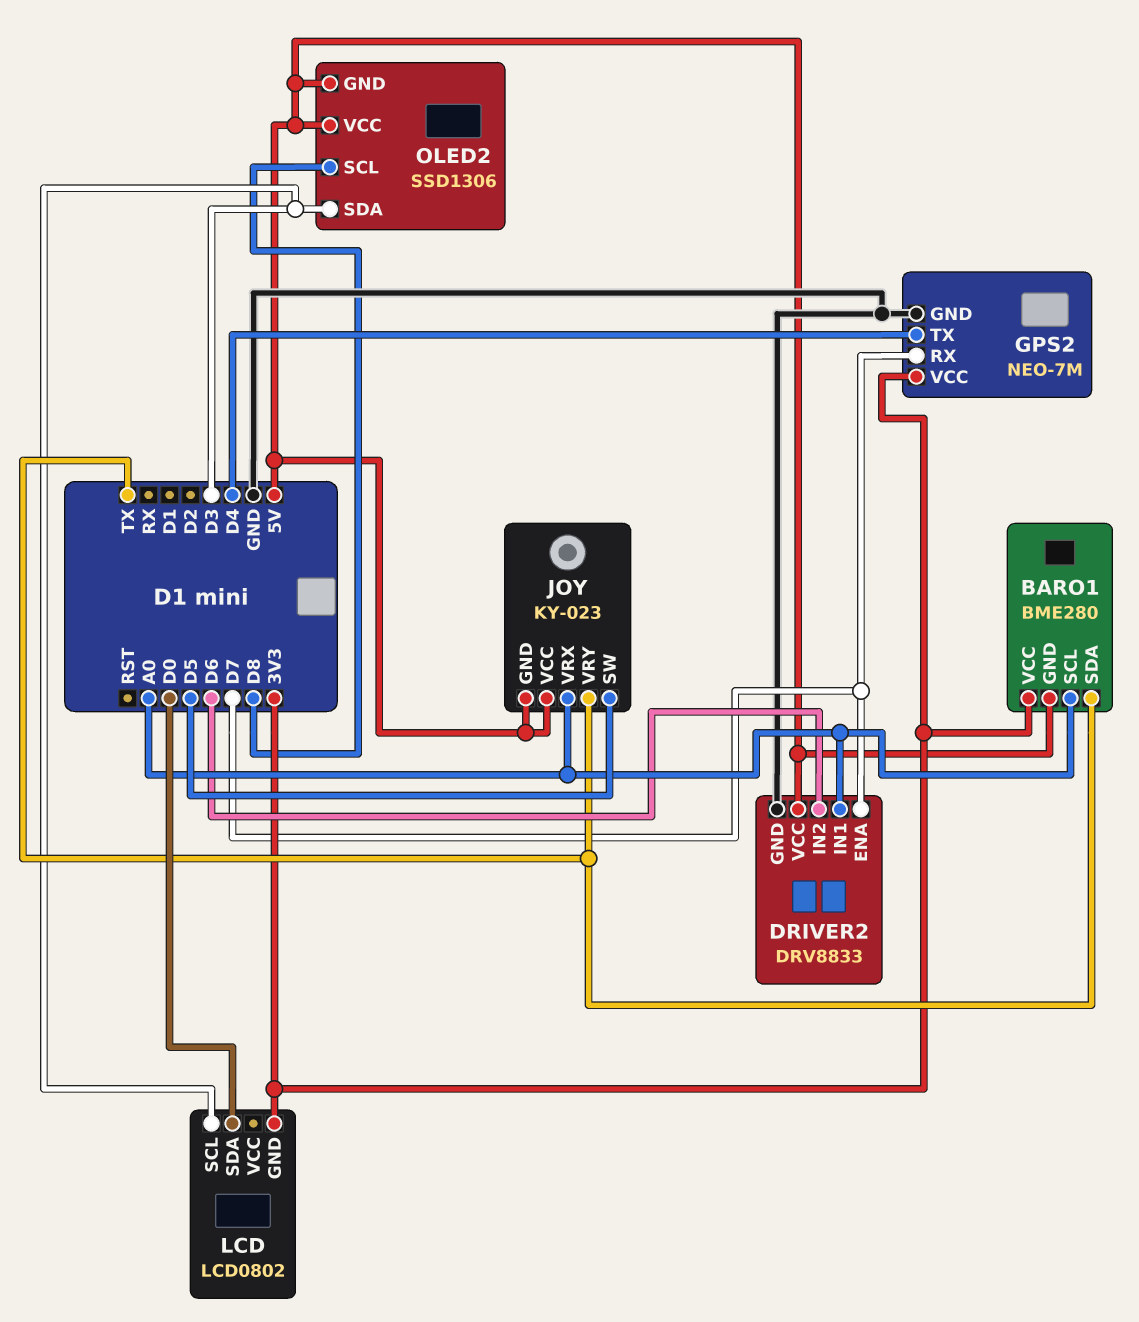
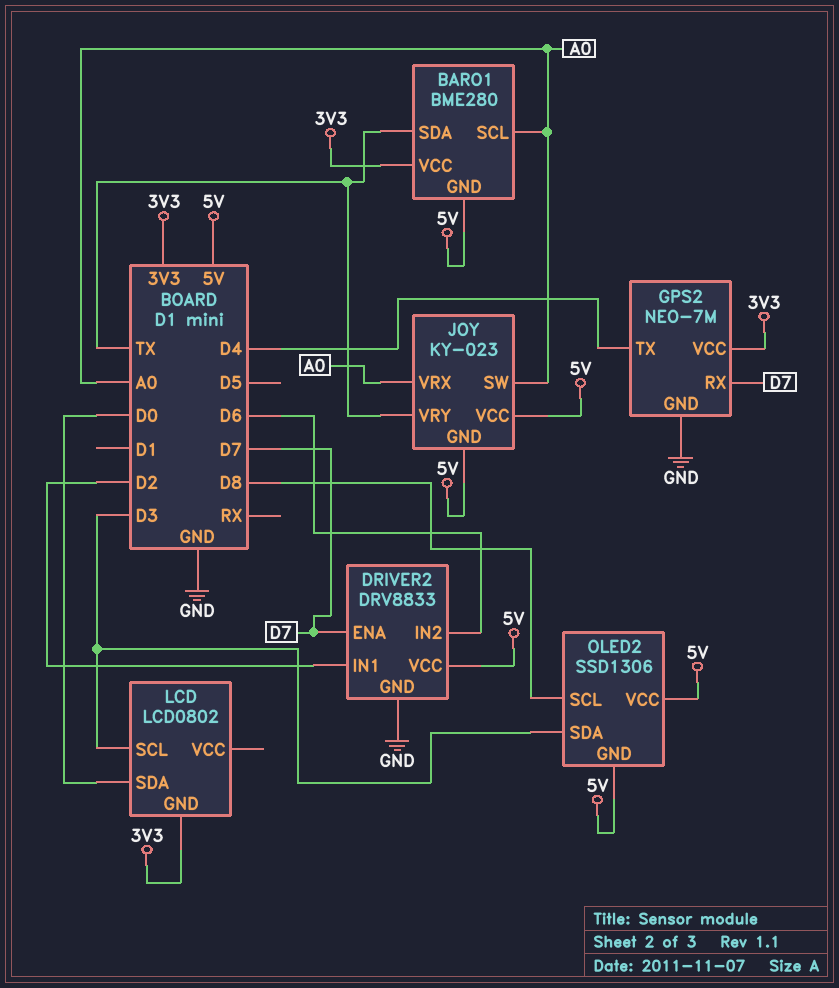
DRIVER2 pin IN1: A0 -> D2
JOY pin SW: D5 -> A0

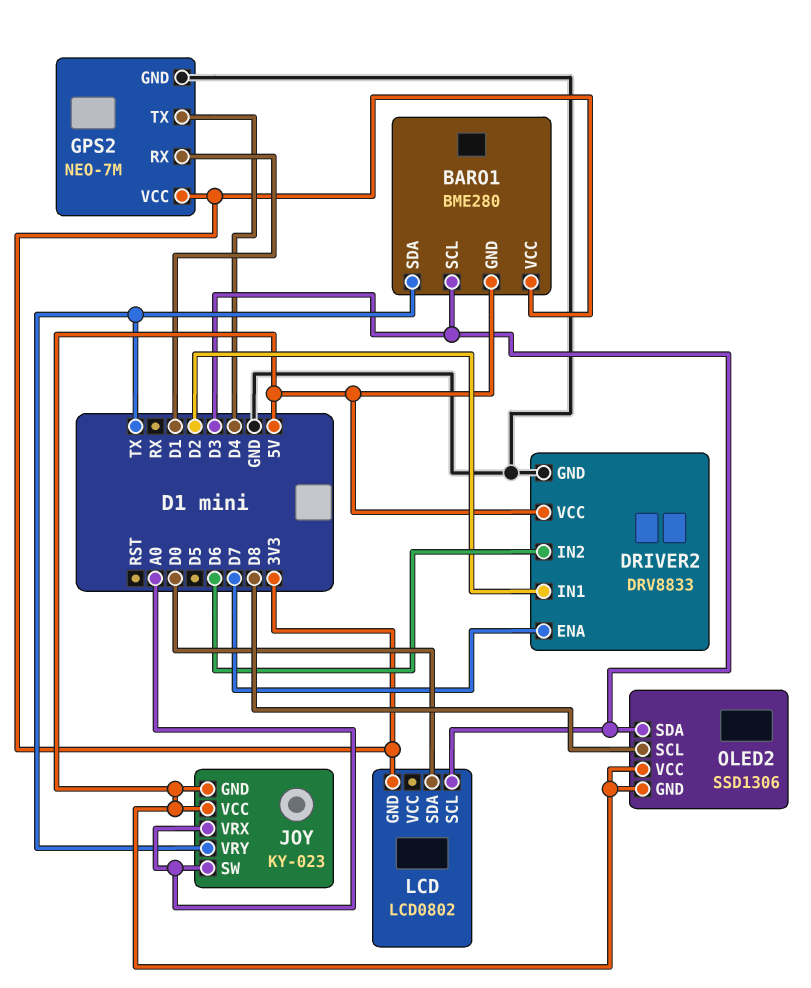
BARO1 pin SCL: A0 -> D3
GPS2 pin RX: D7 -> D1

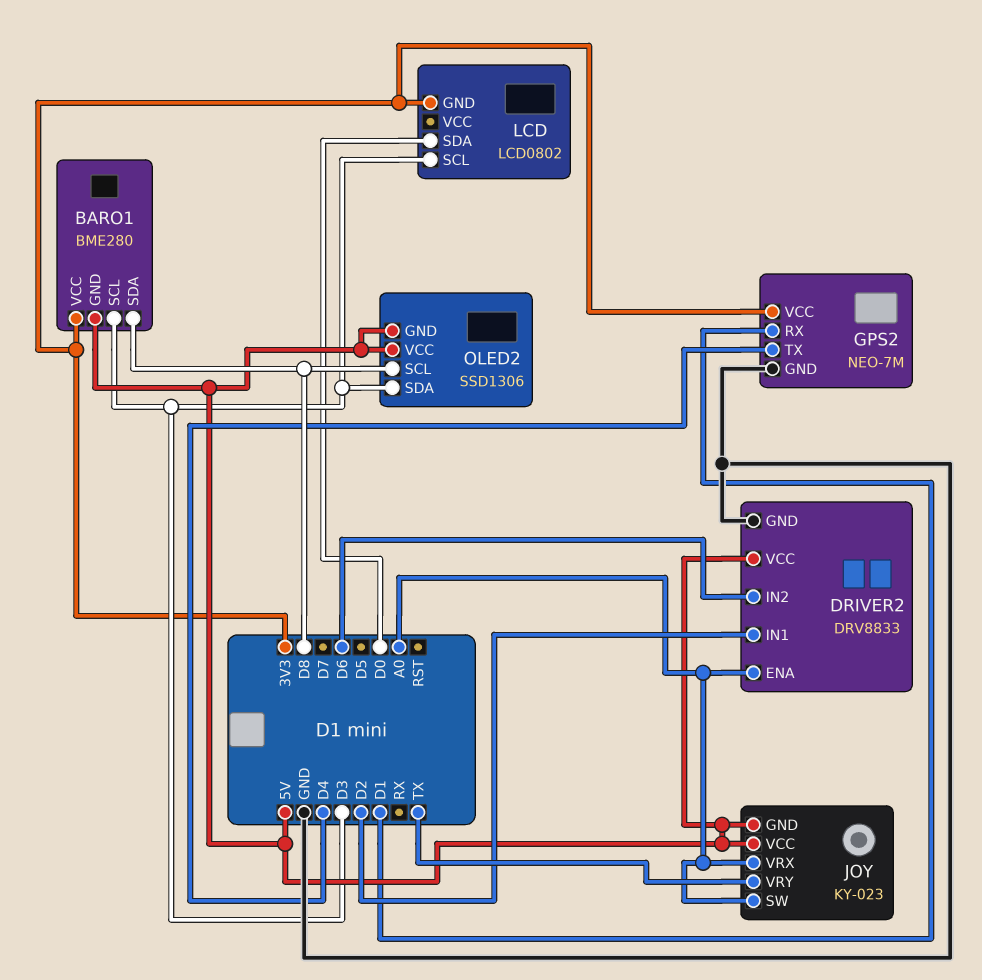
BARO1 pin SDA: TX -> D8
DRIVER2 pin ENA: D7 -> A0

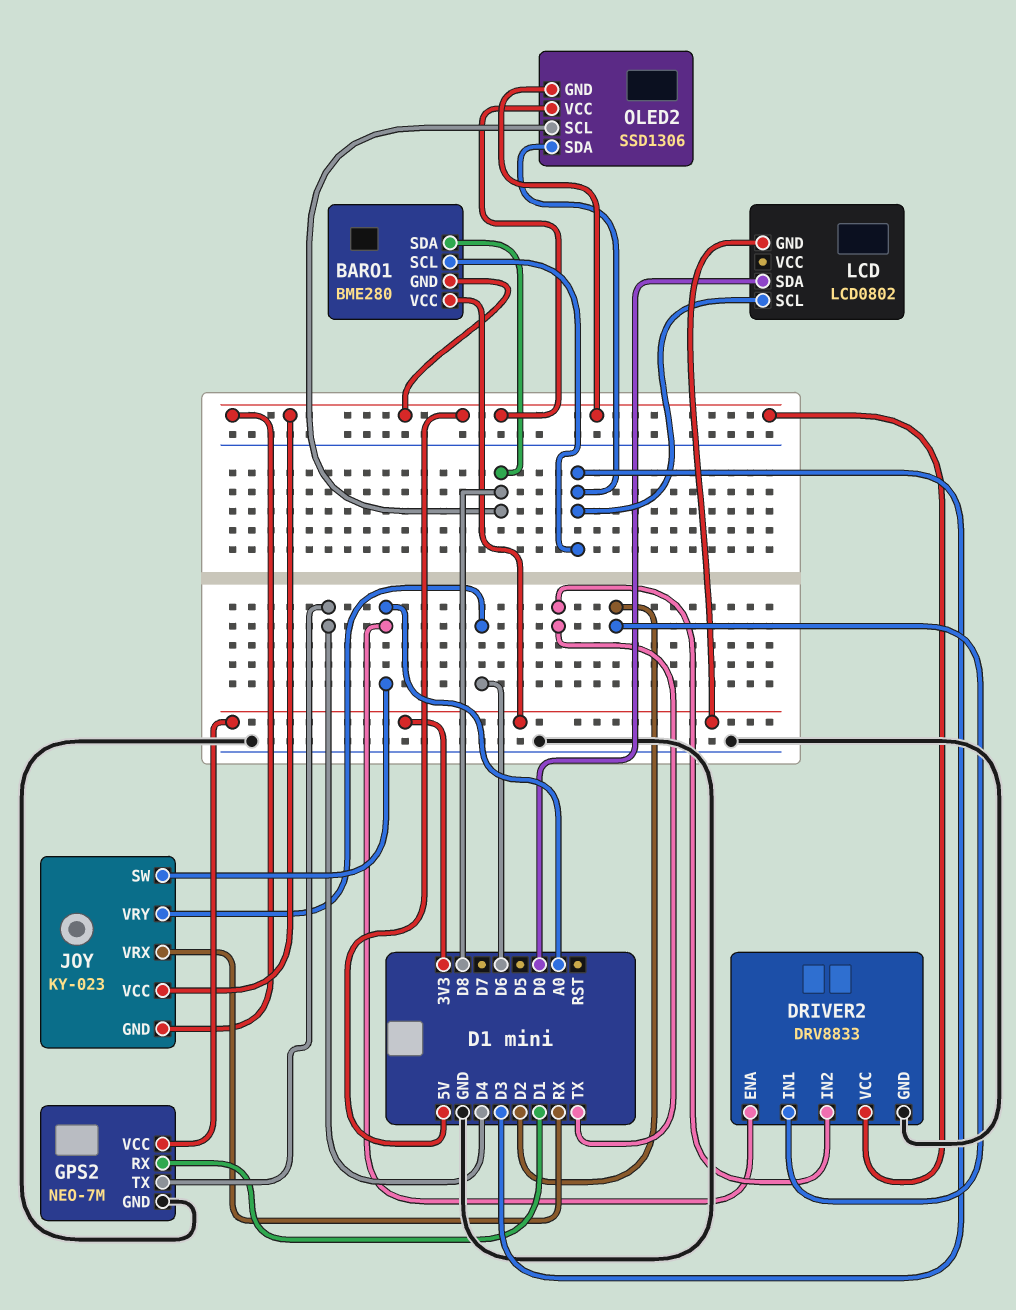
DRIVER2 pin IN2: D6 -> TX
JOY pin VRX: A0 -> RX
JOY pin VRY: TX -> D6

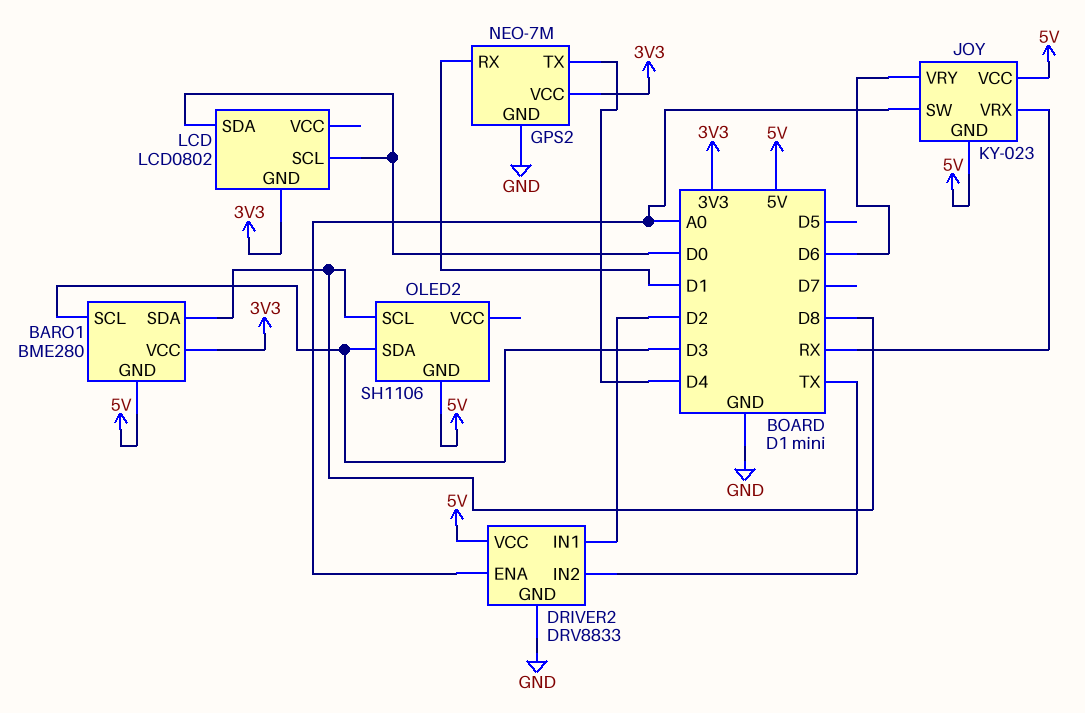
LCD pin SCL: D3 -> D0
OLED2: SSD1306 -> SH1106
OLED2 pin VCC: 5V -> none

